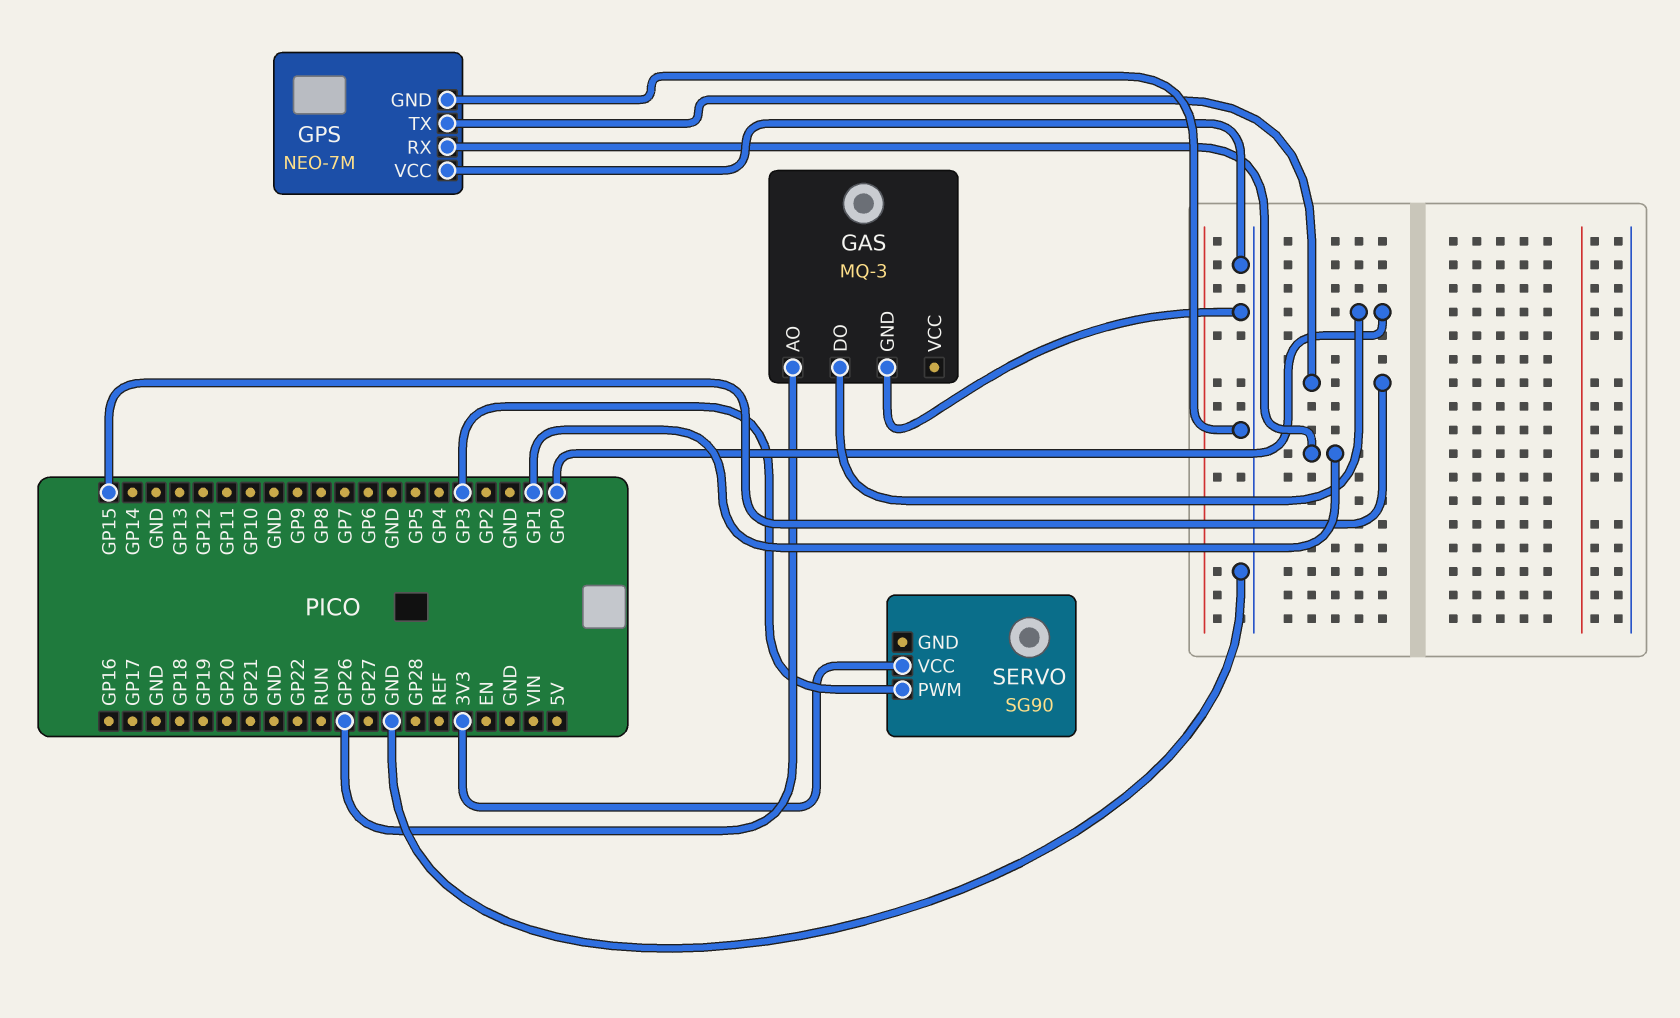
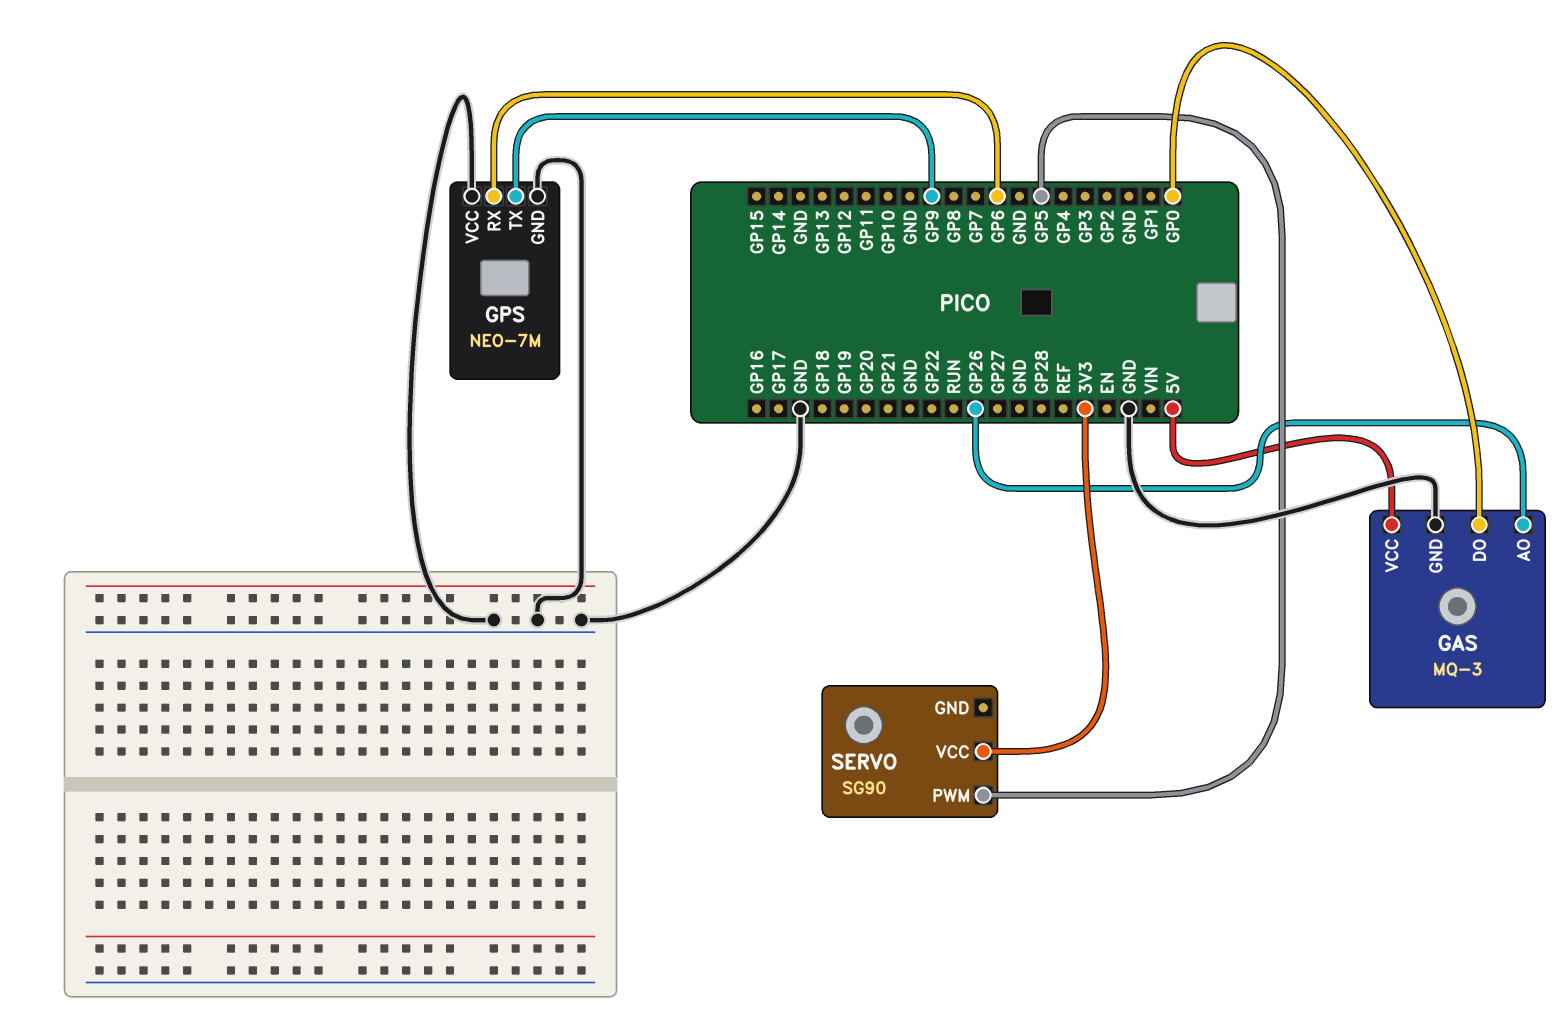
GAS pin VCC: none -> 5V
GPS pin RX: GP1 -> GP6
GPS pin TX: GP15 -> GP9
SERVO pin PWM: GP3 -> GP5

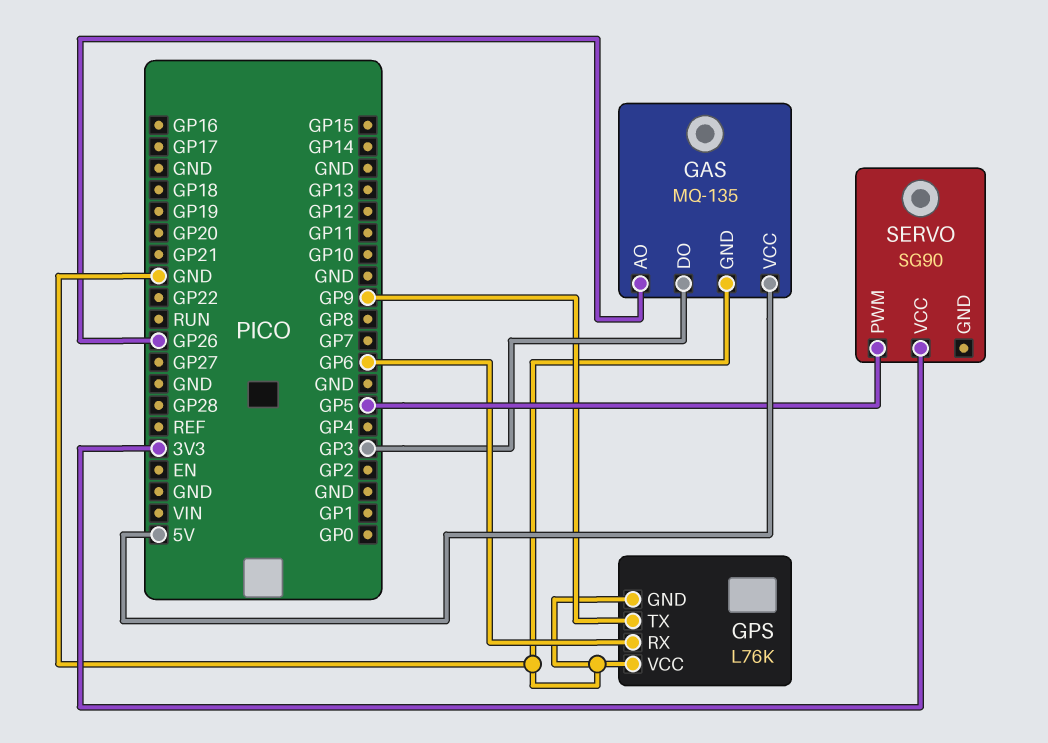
GAS: MQ-3 -> MQ-135
GAS pin DO: GP0 -> GP3
GPS: NEO-7M -> L76K

